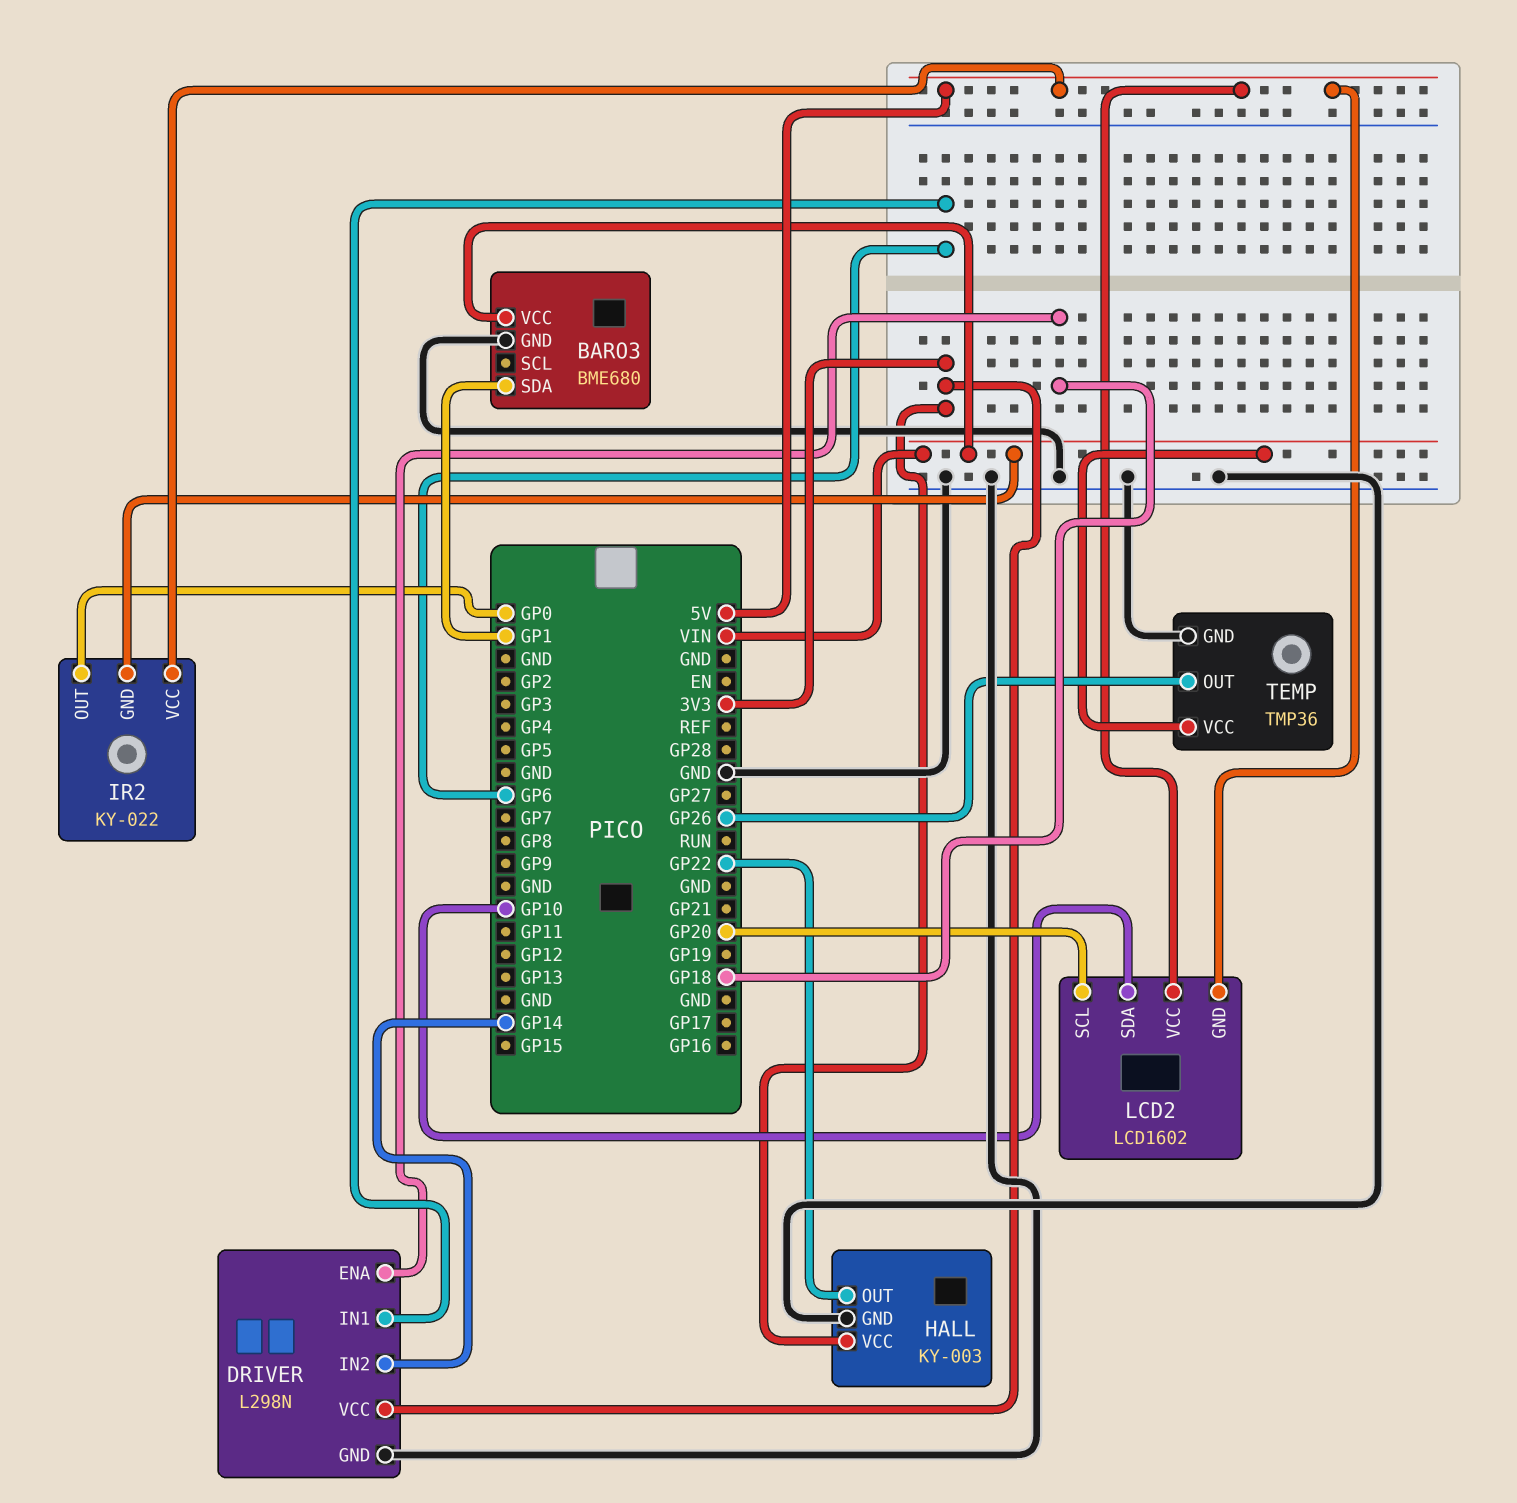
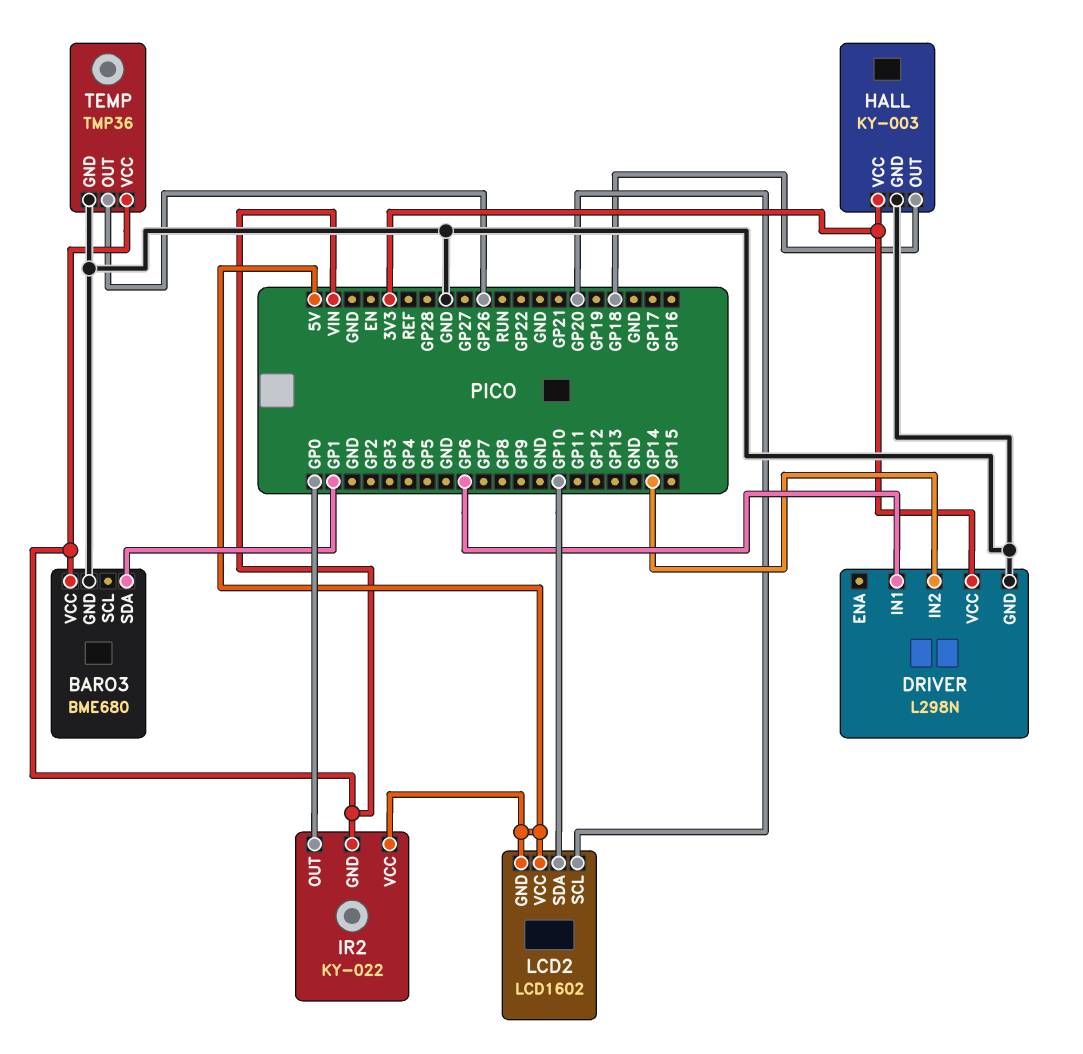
DRIVER pin ENA: GP18 -> none
HALL pin OUT: GP22 -> GP18

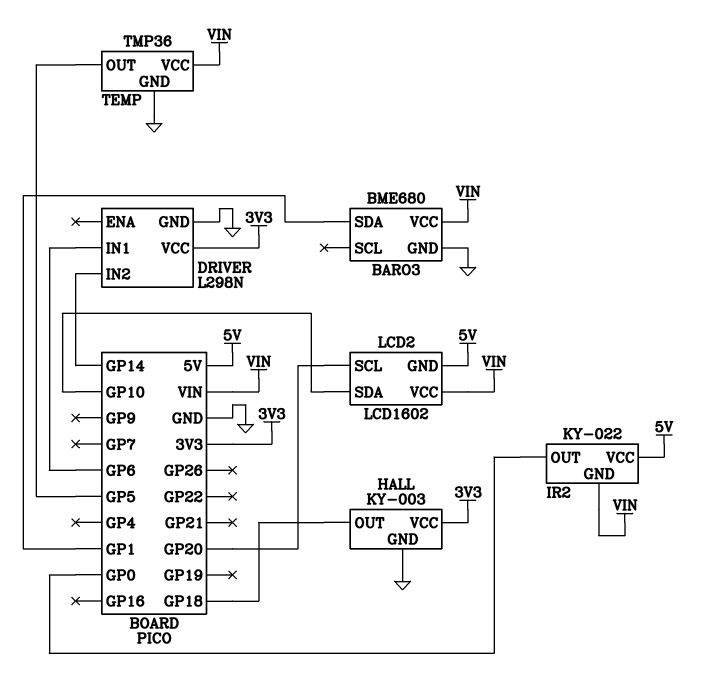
LCD2 pin VCC: 5V -> VIN
TEMP pin OUT: GP26 -> GP5

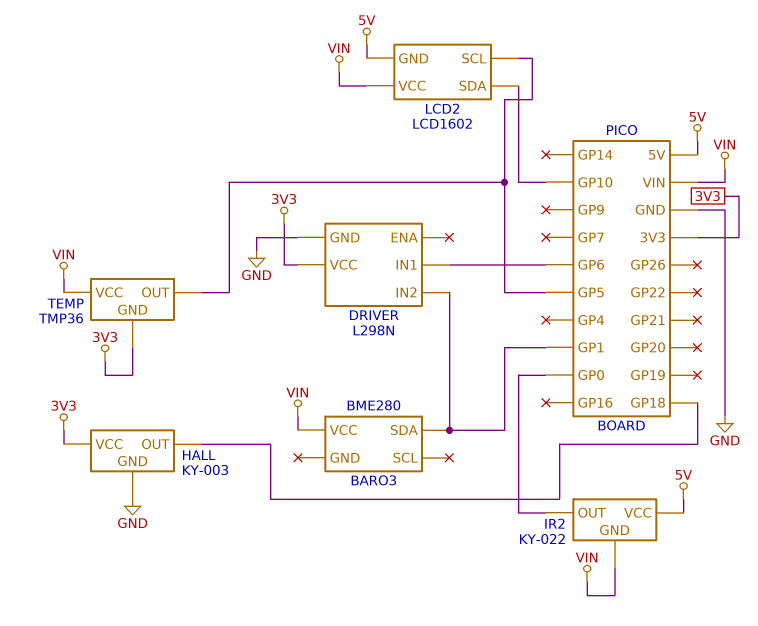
BARO3: BME680 -> BME280
BARO3 pin GND: GND -> none
DRIVER pin IN2: GP14 -> GP1
LCD2 pin SCL: GP20 -> GP5
TEMP pin GND: GND -> 3V3

